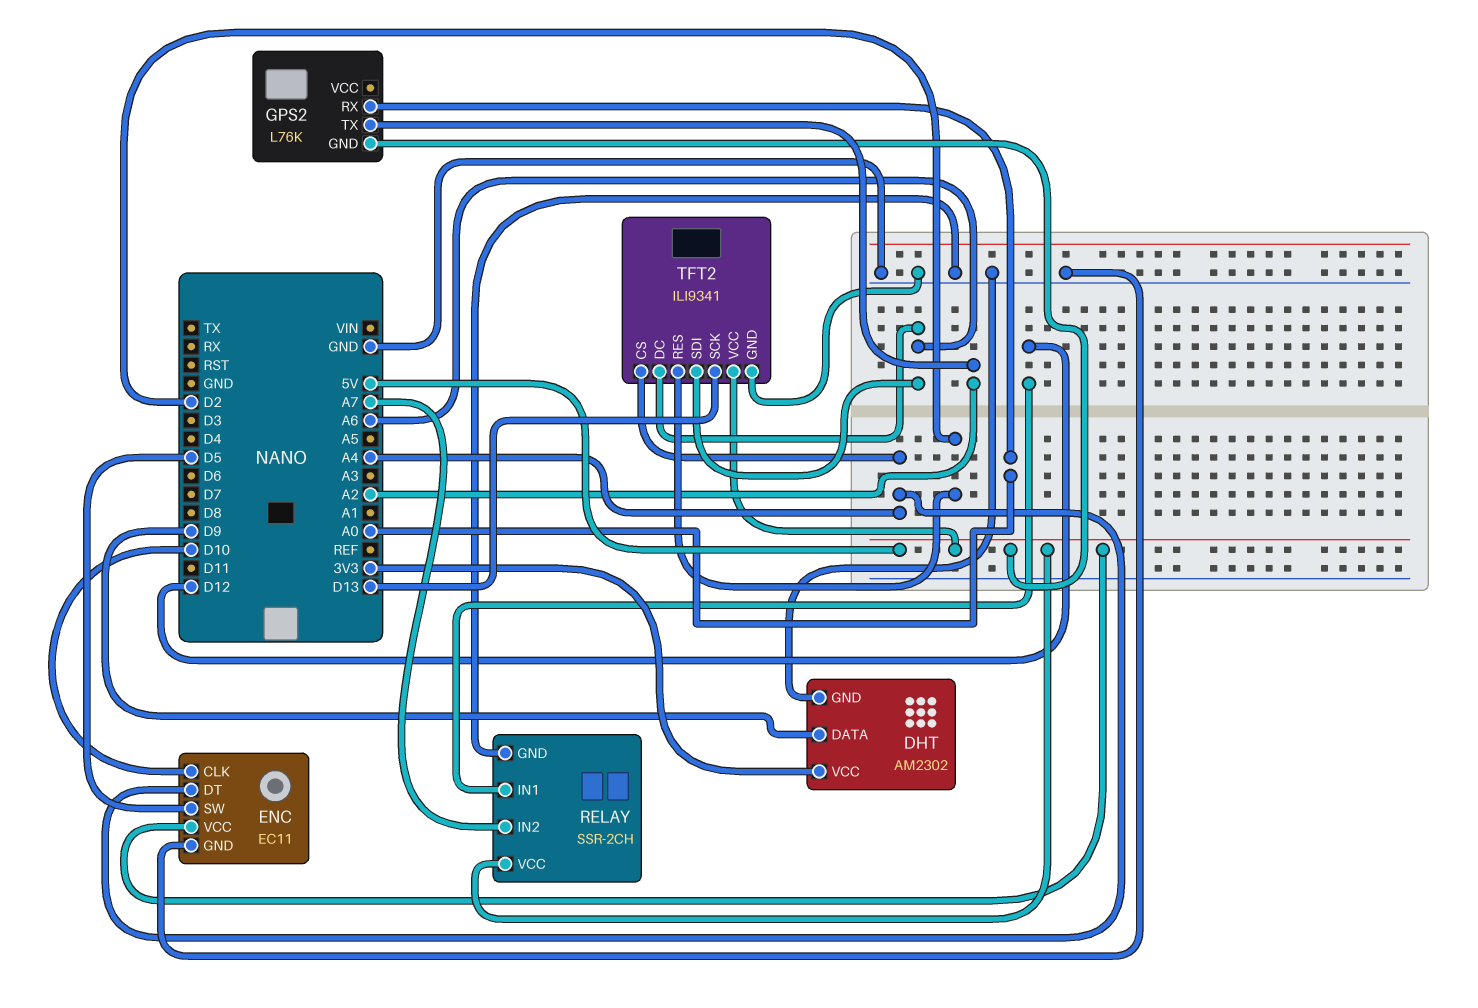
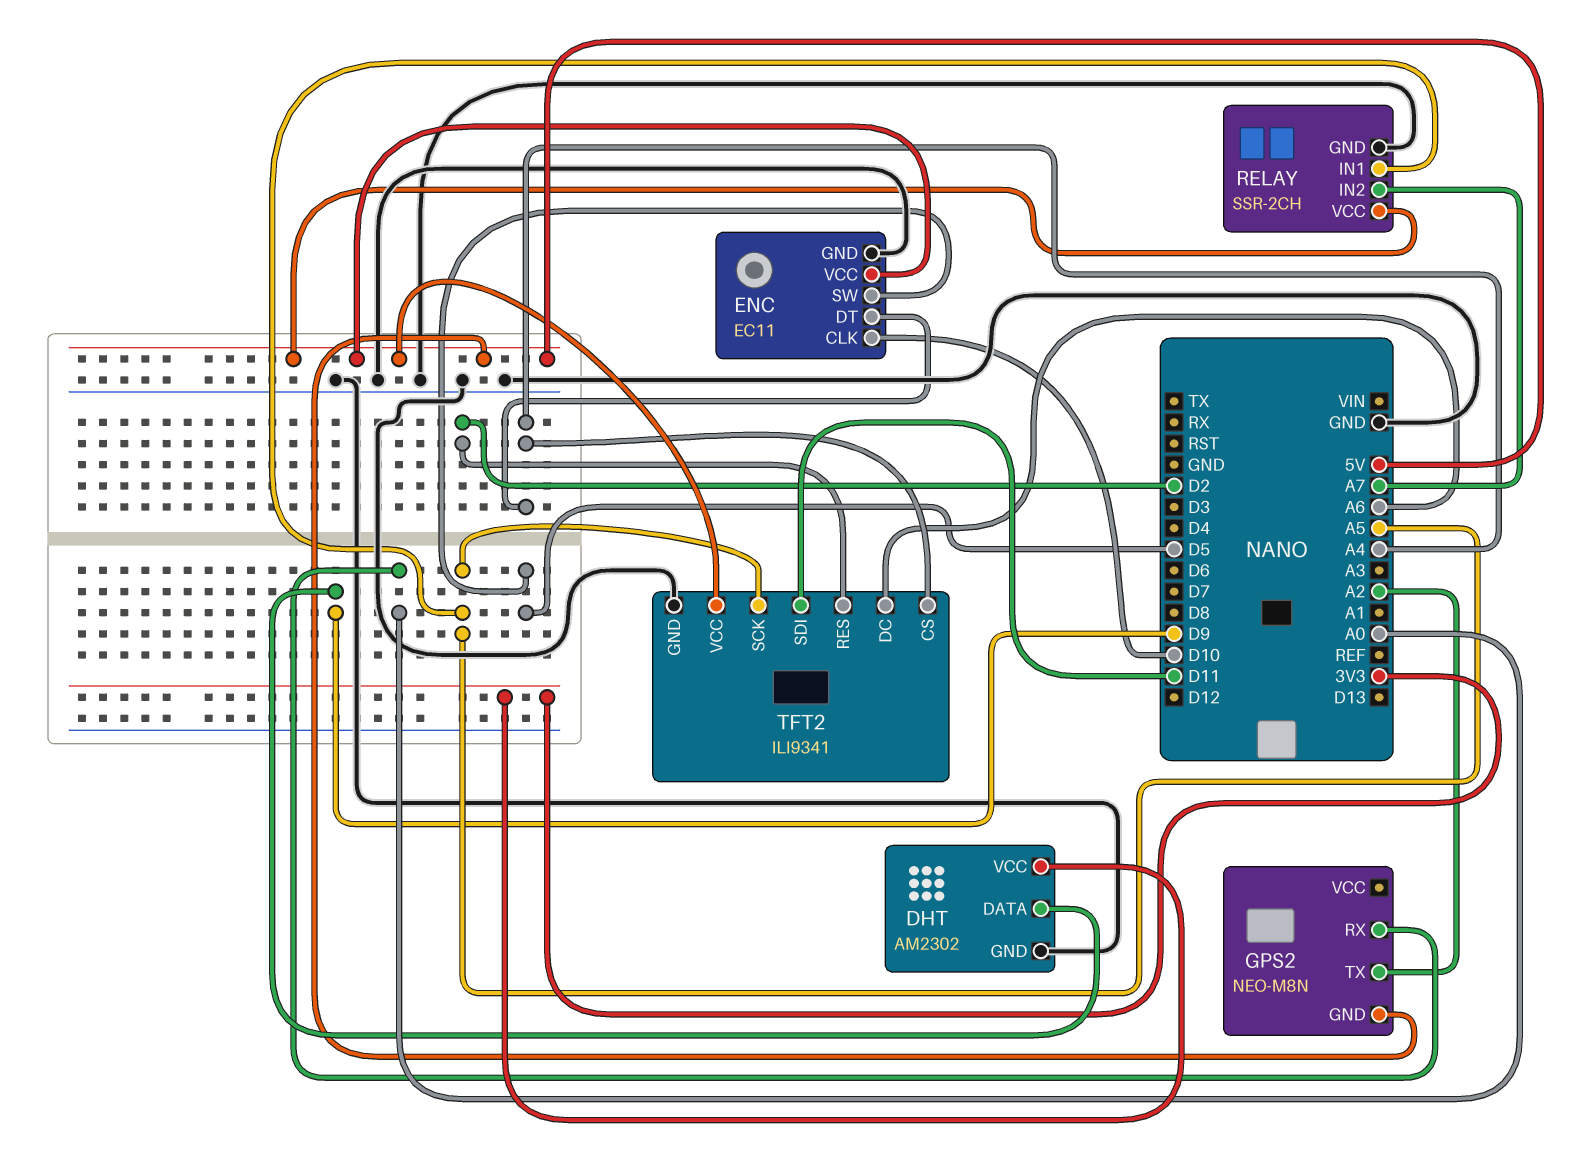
GPS2: L76K -> NEO-M8N
RELAY pin IN1: D12 -> A5
TFT2 pin SCK: D13 -> A5
TFT2 pin SDI: A6 -> D11

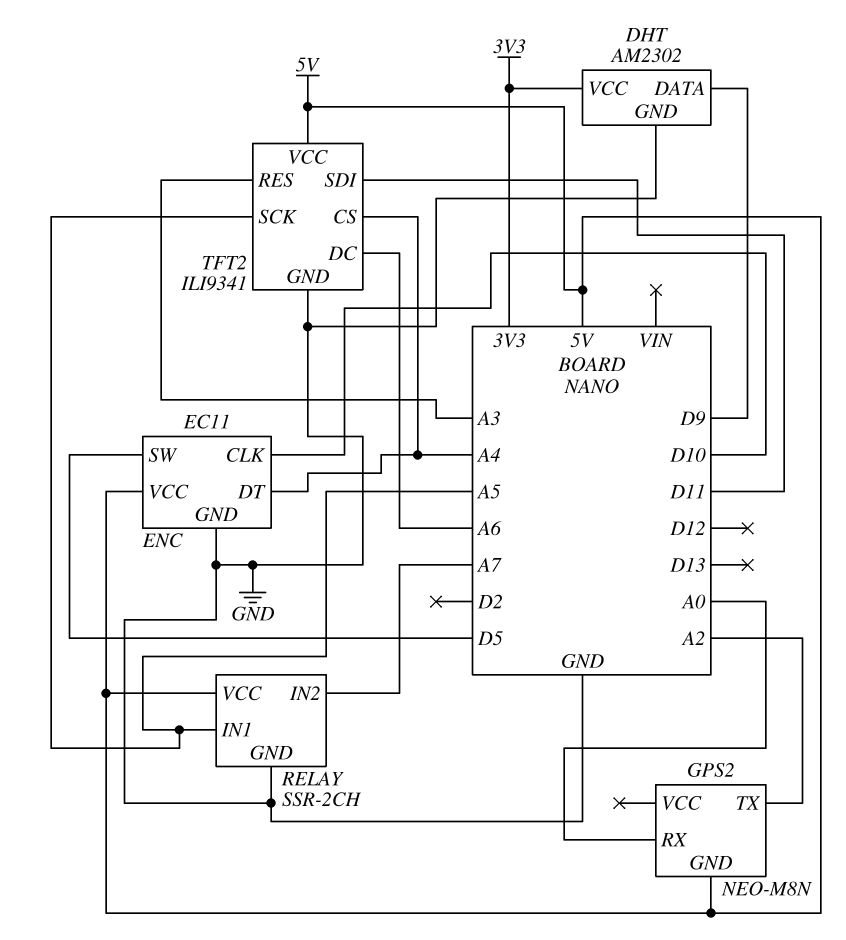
TFT2 pin RES: D2 -> A3

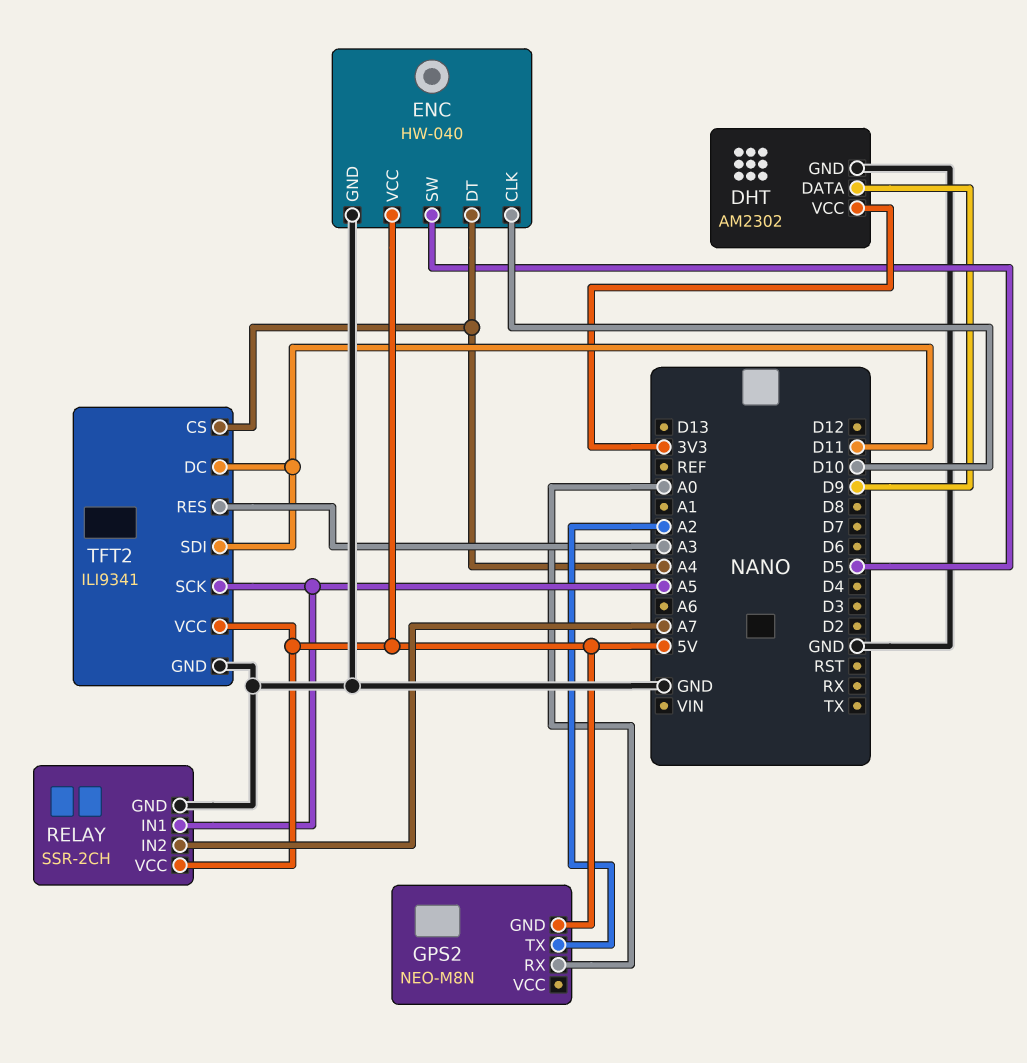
ENC: EC11 -> HW-040
TFT2 pin DC: A6 -> D11

